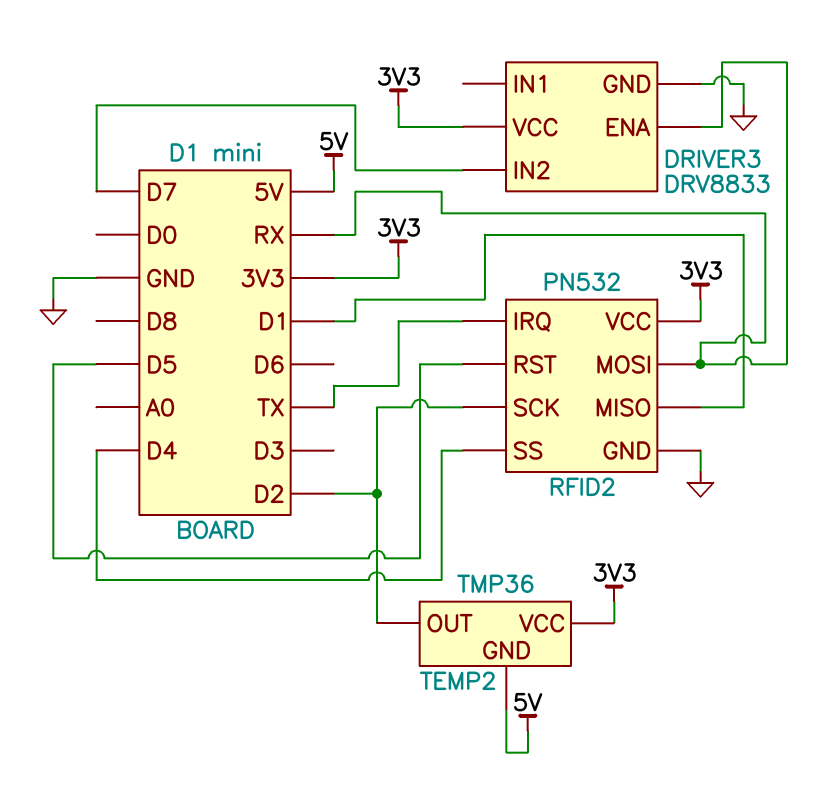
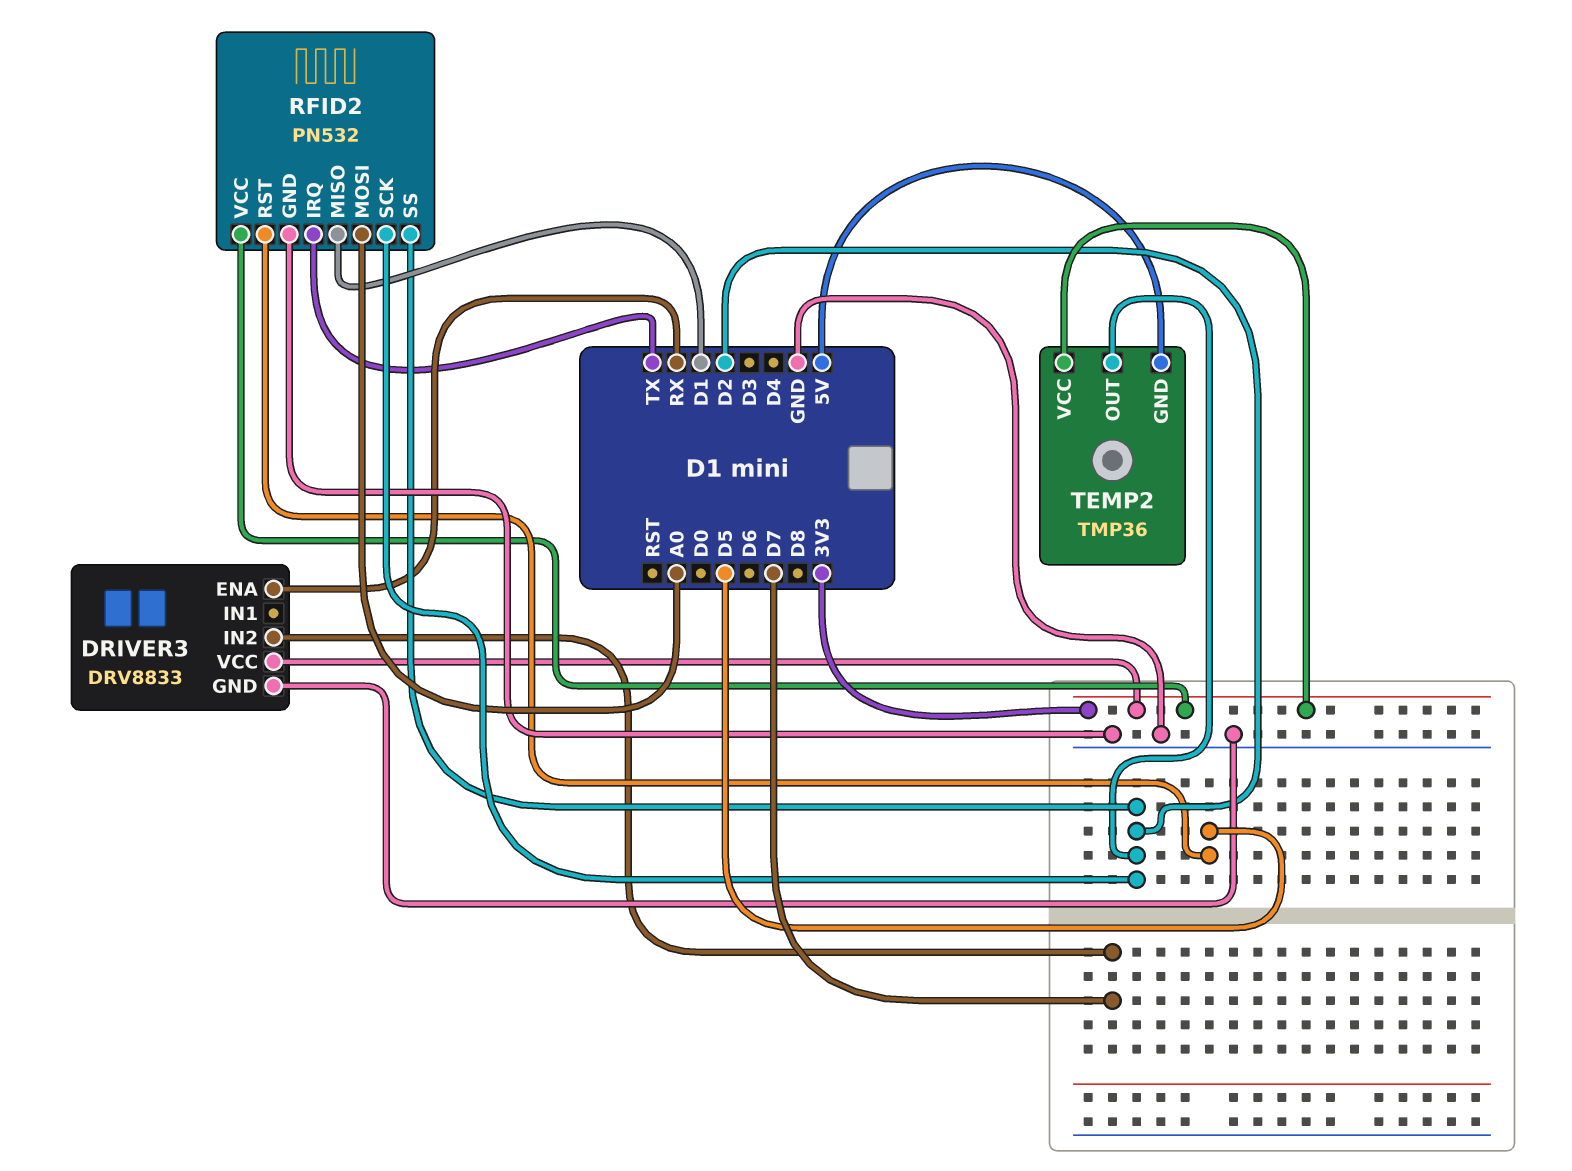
RFID2 pin MOSI: RX -> A0
RFID2 pin SS: D4 -> D2

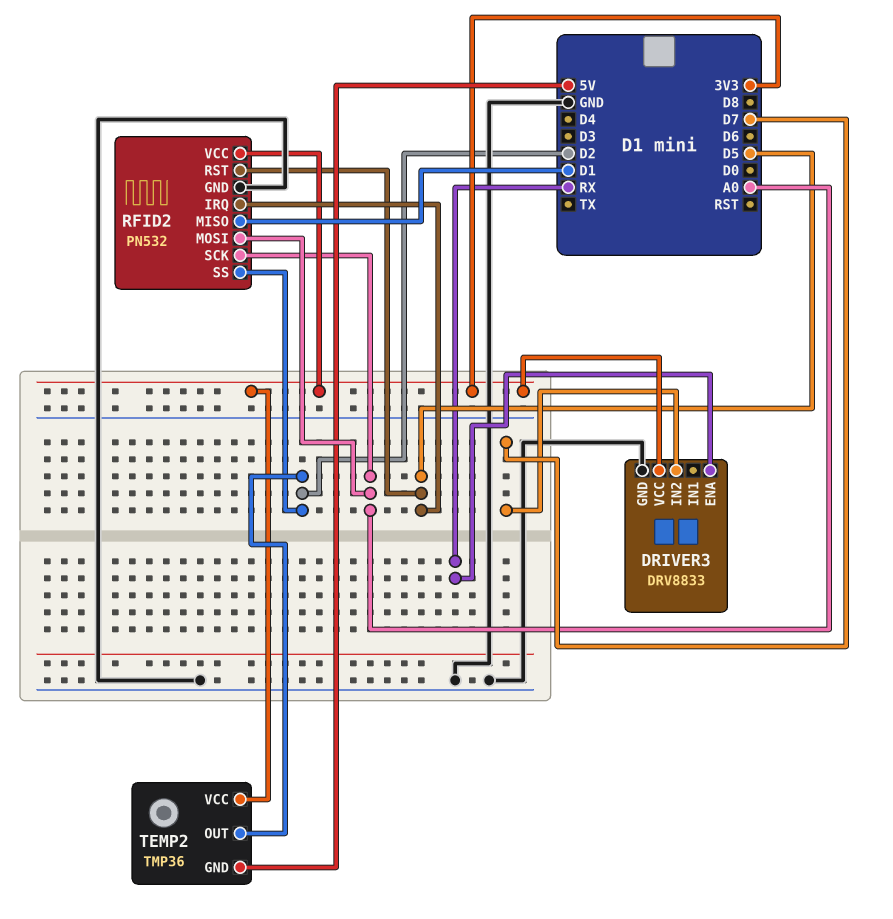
RFID2 pin IRQ: TX -> D5
RFID2 pin SCK: D2 -> A0

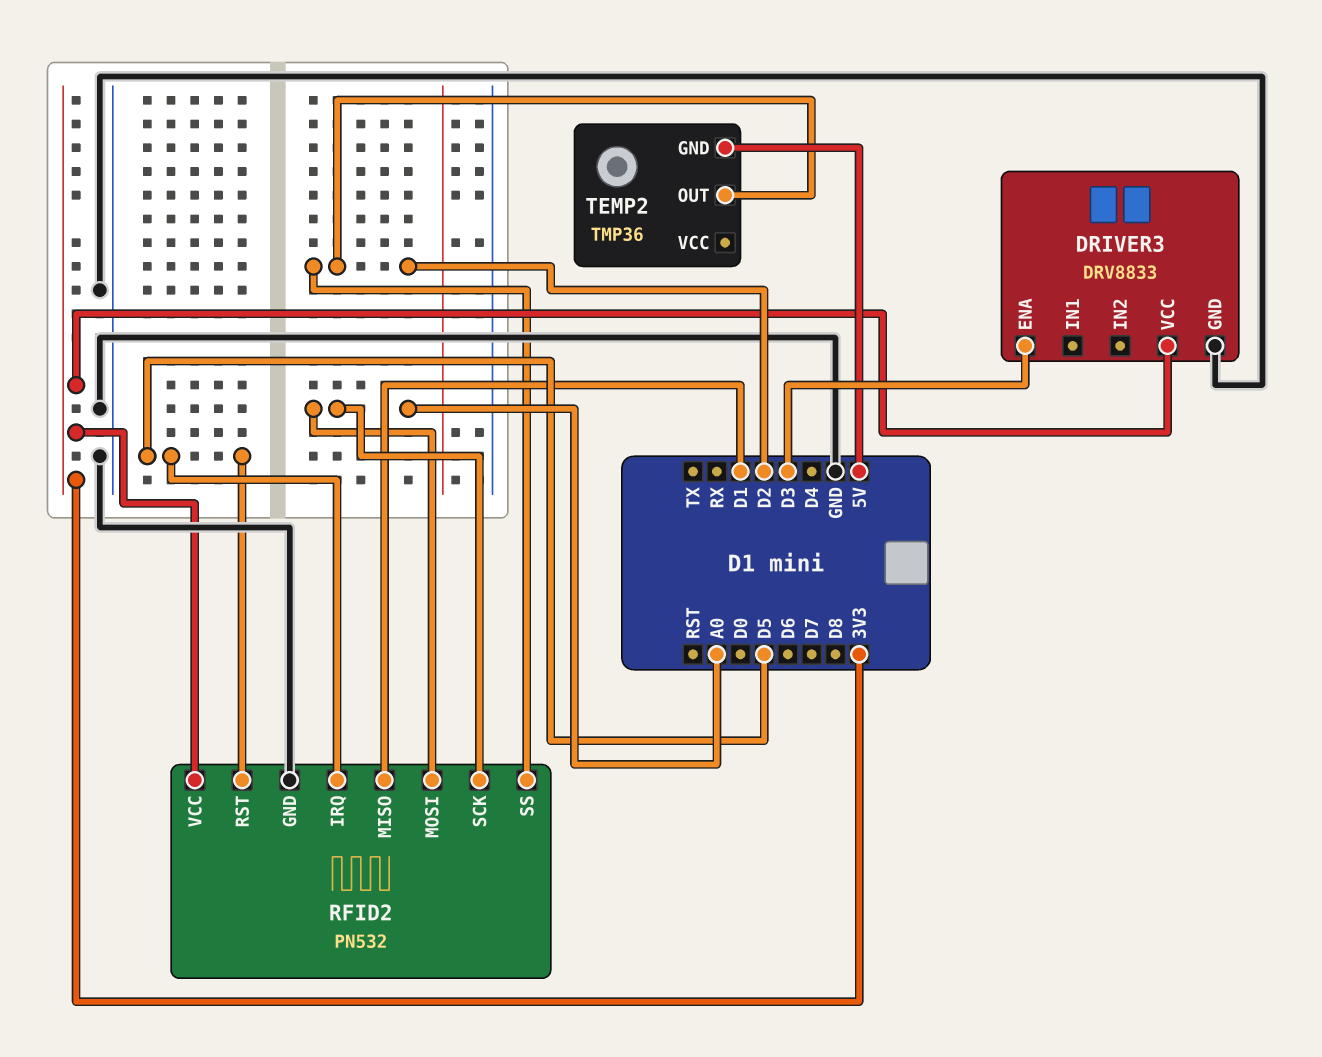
DRIVER3 pin ENA: RX -> D3
DRIVER3 pin IN2: D7 -> none
TEMP2 pin VCC: 3V3 -> none

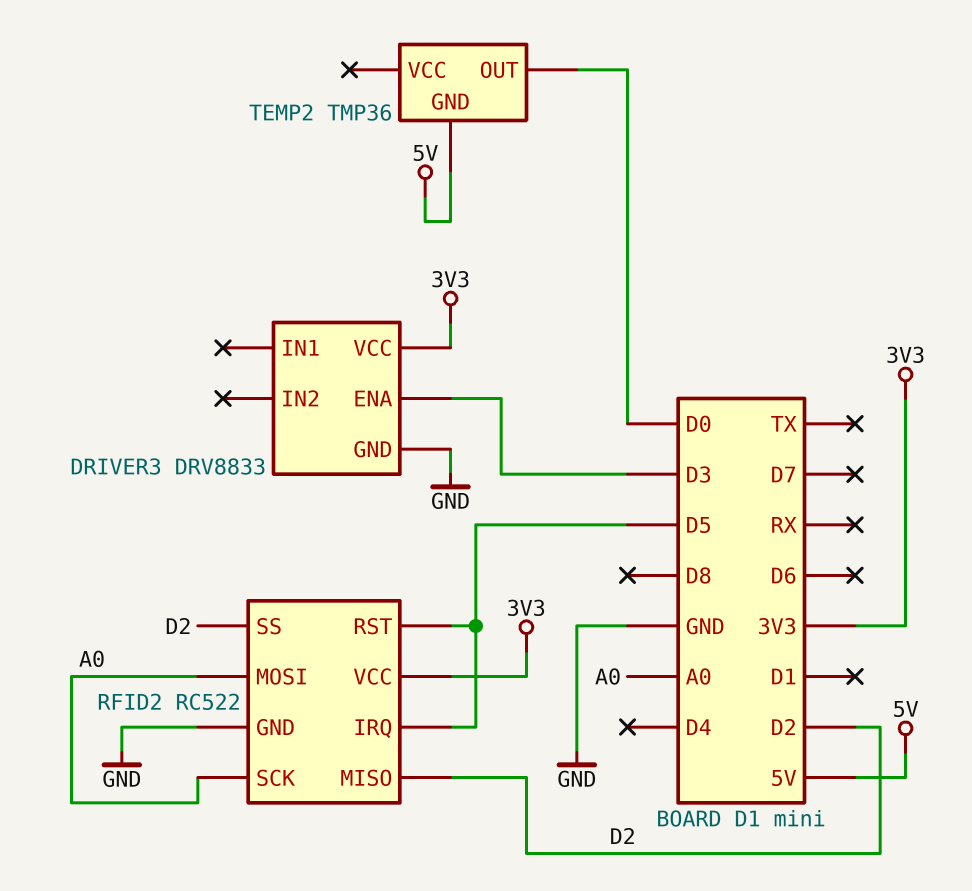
RFID2: PN532 -> RC522
RFID2 pin MISO: D1 -> D2
TEMP2 pin OUT: D2 -> D0

